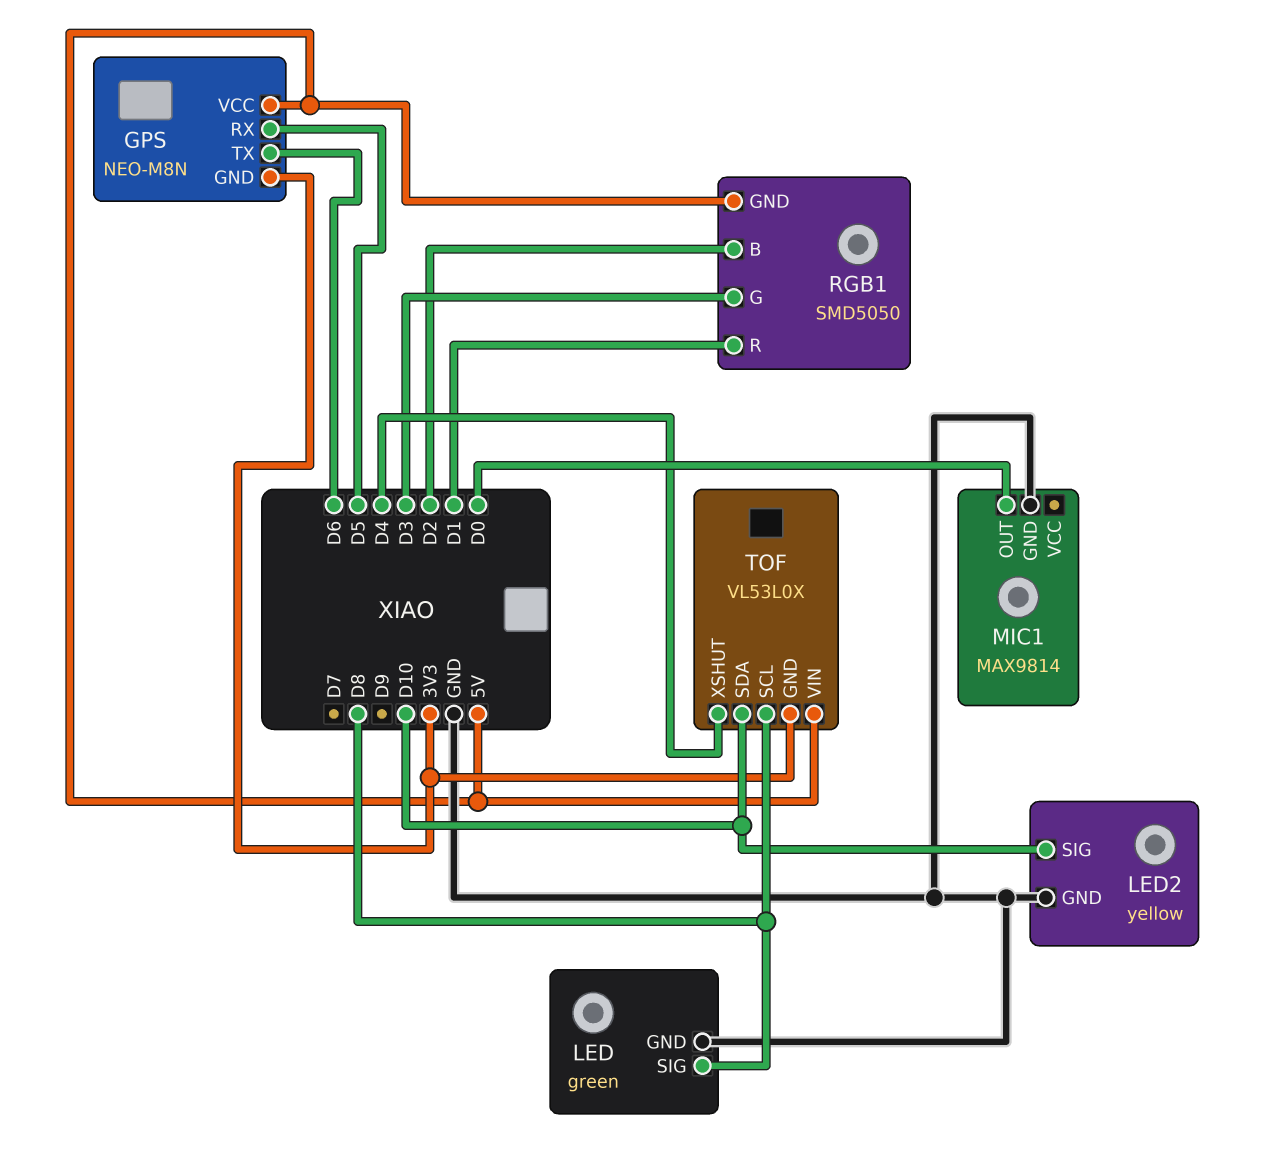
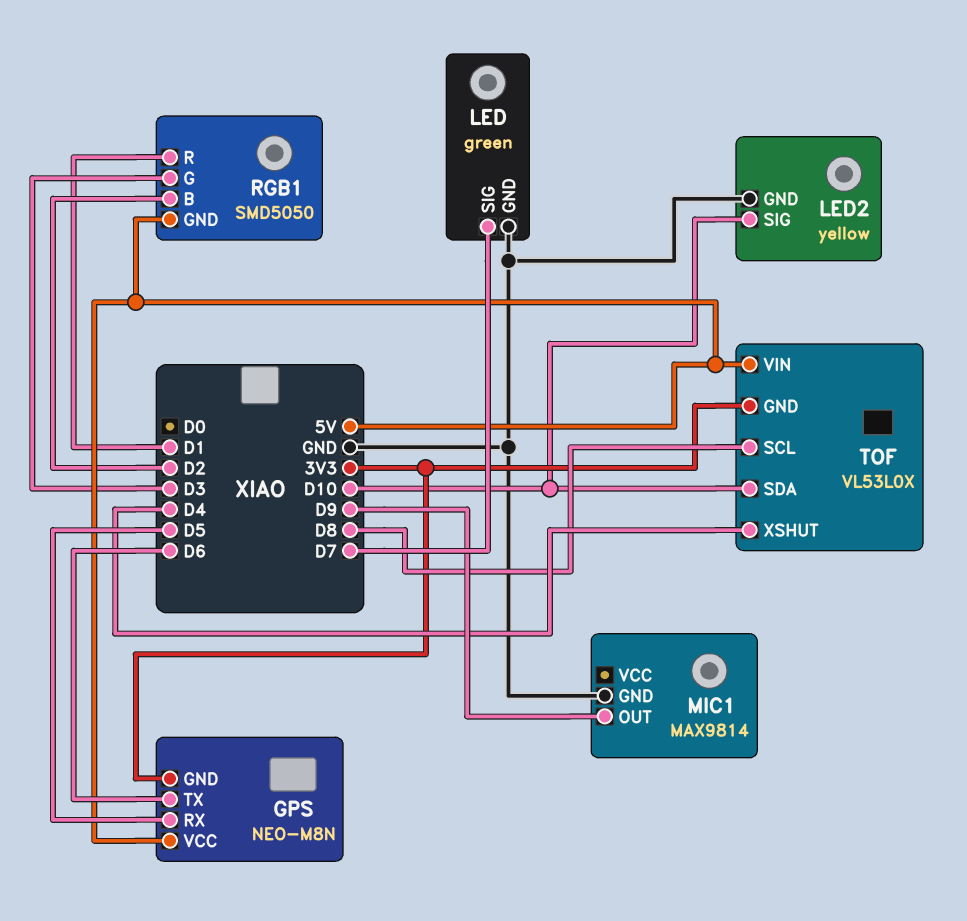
LED pin SIG: D8 -> D7
MIC1 pin OUT: D0 -> D9

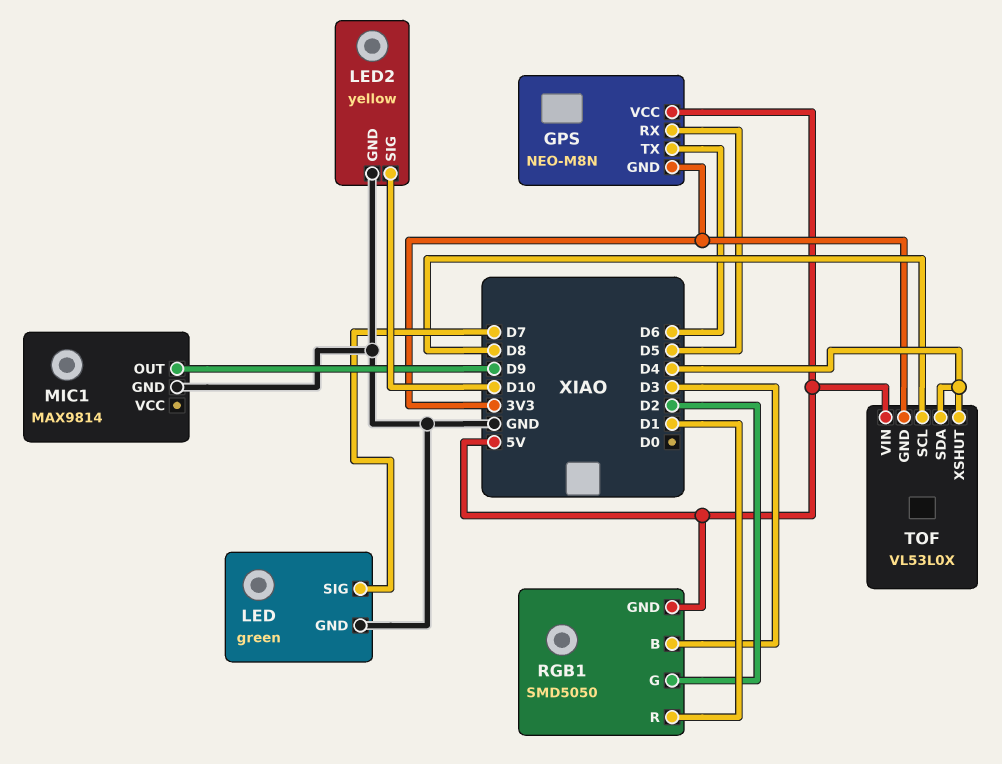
RGB1 pin B: D2 -> D3
RGB1 pin G: D3 -> D2
TOF pin SDA: D10 -> D4

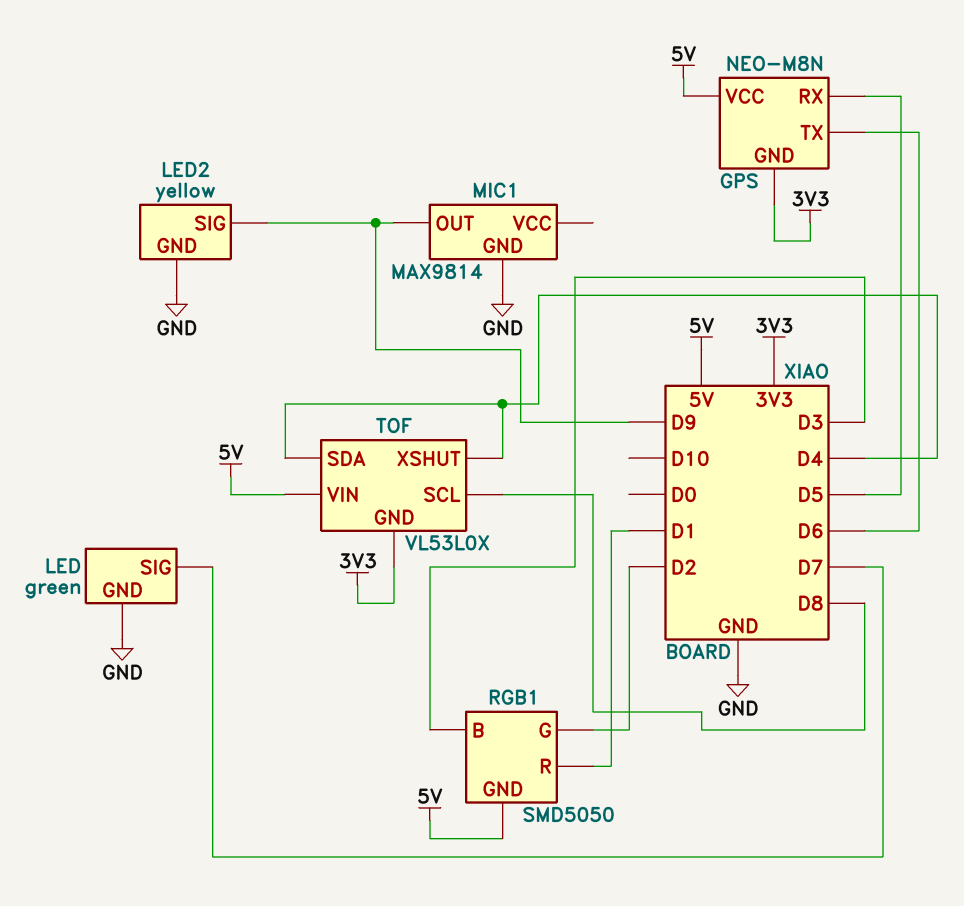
LED2 pin SIG: D10 -> D9

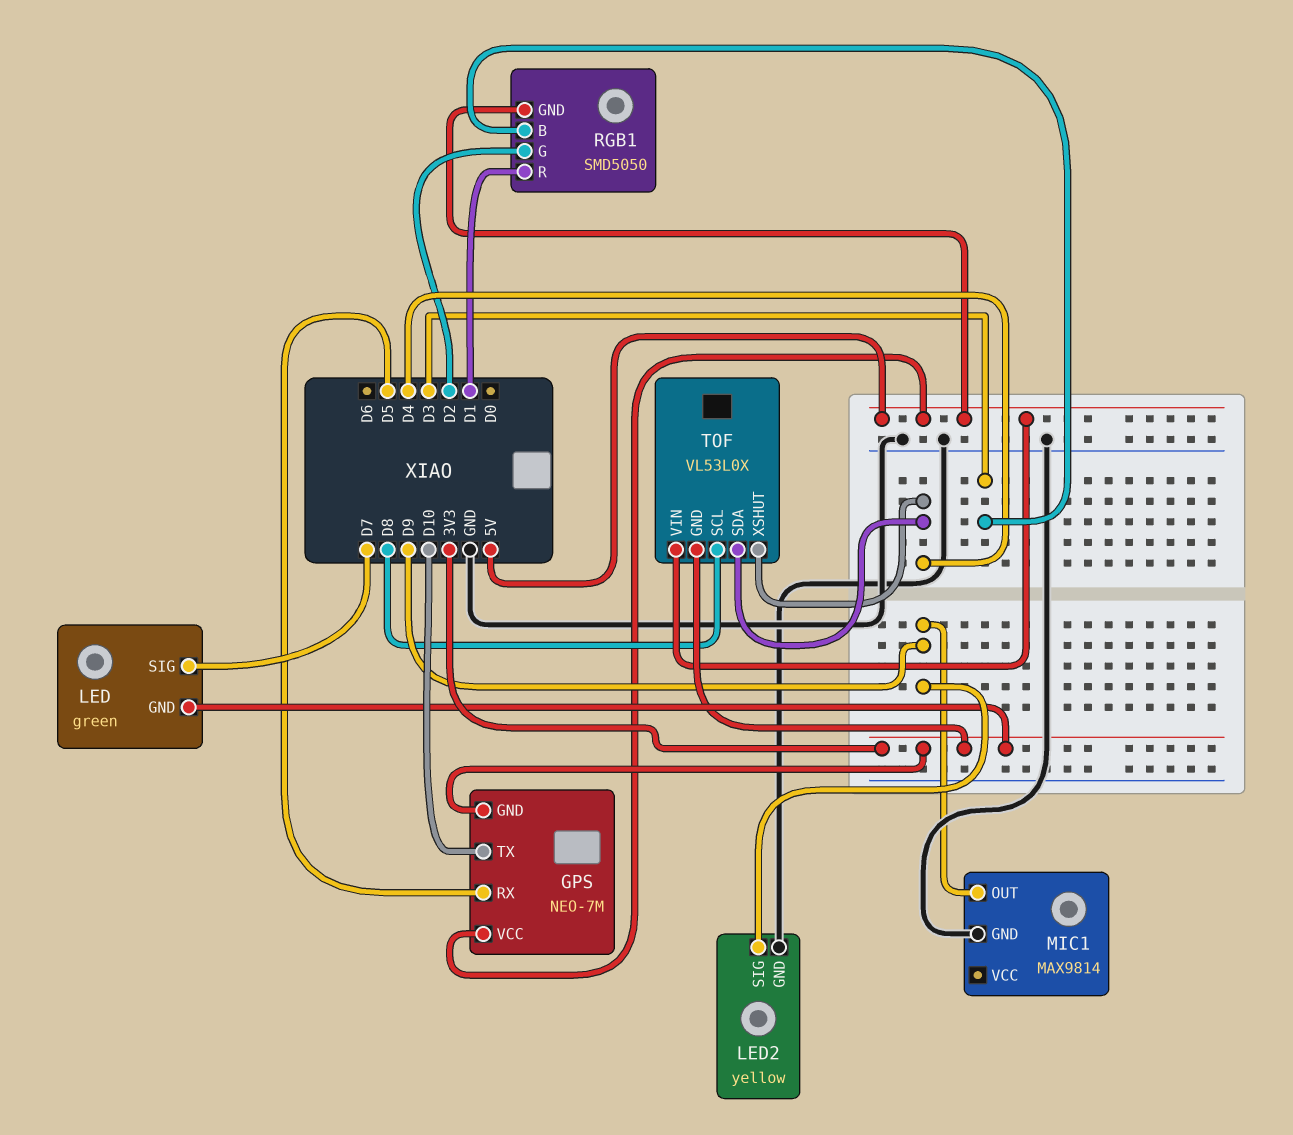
GPS: NEO-M8N -> NEO-7M
GPS pin TX: D6 -> D10
LED pin GND: GND -> 3V3

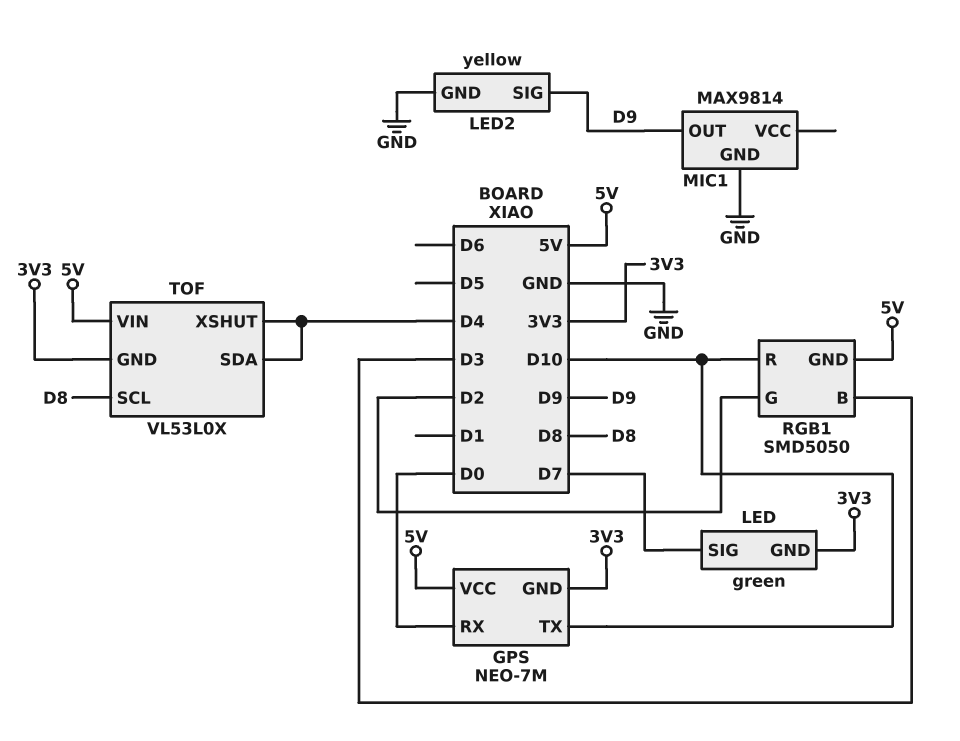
GPS pin RX: D5 -> D0
RGB1 pin R: D1 -> D10

